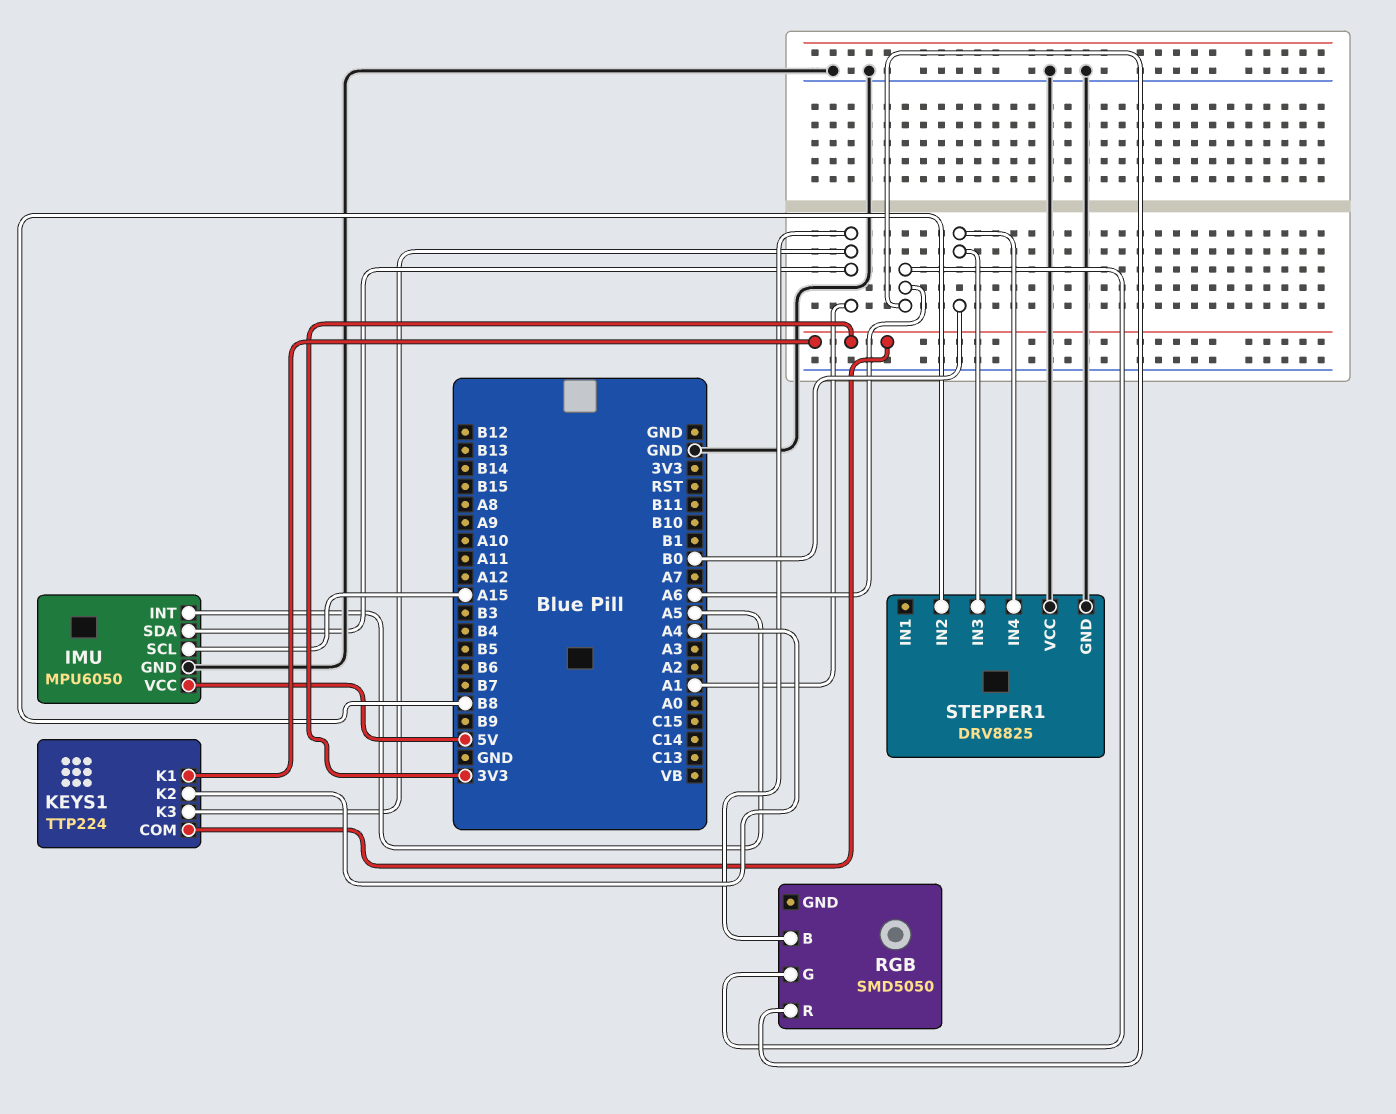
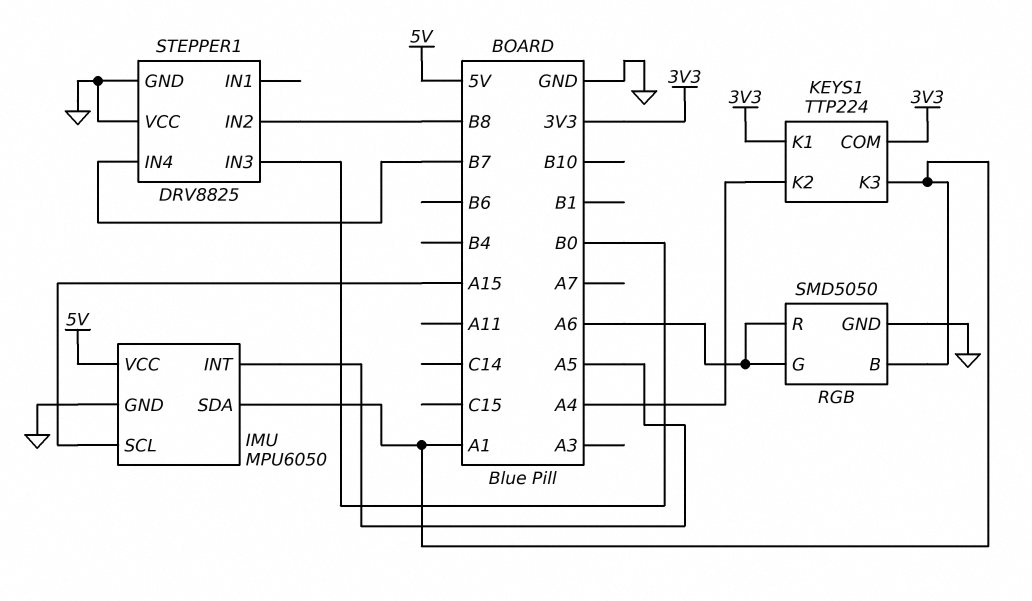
RGB pin GND: none -> GND
STEPPER1 pin IN4: B0 -> B7

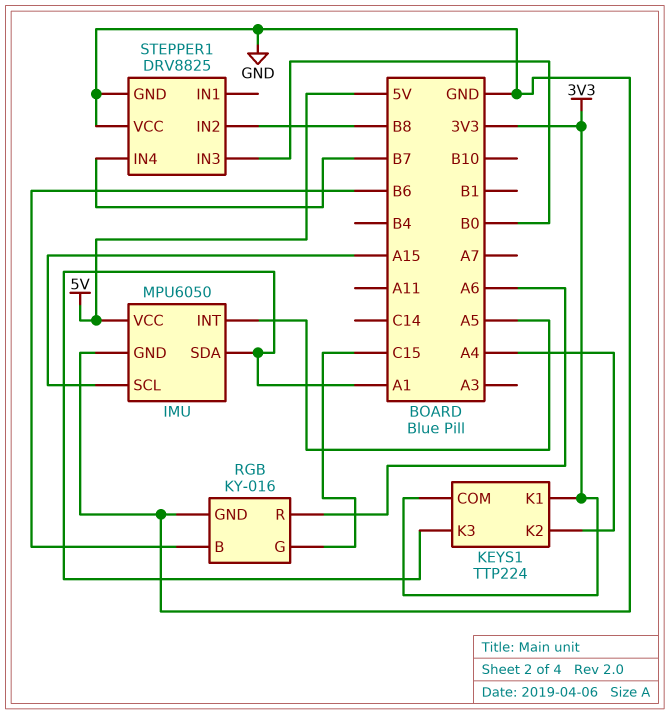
RGB: SMD5050 -> KY-016
RGB pin B: A1 -> B6
RGB pin G: A6 -> C15

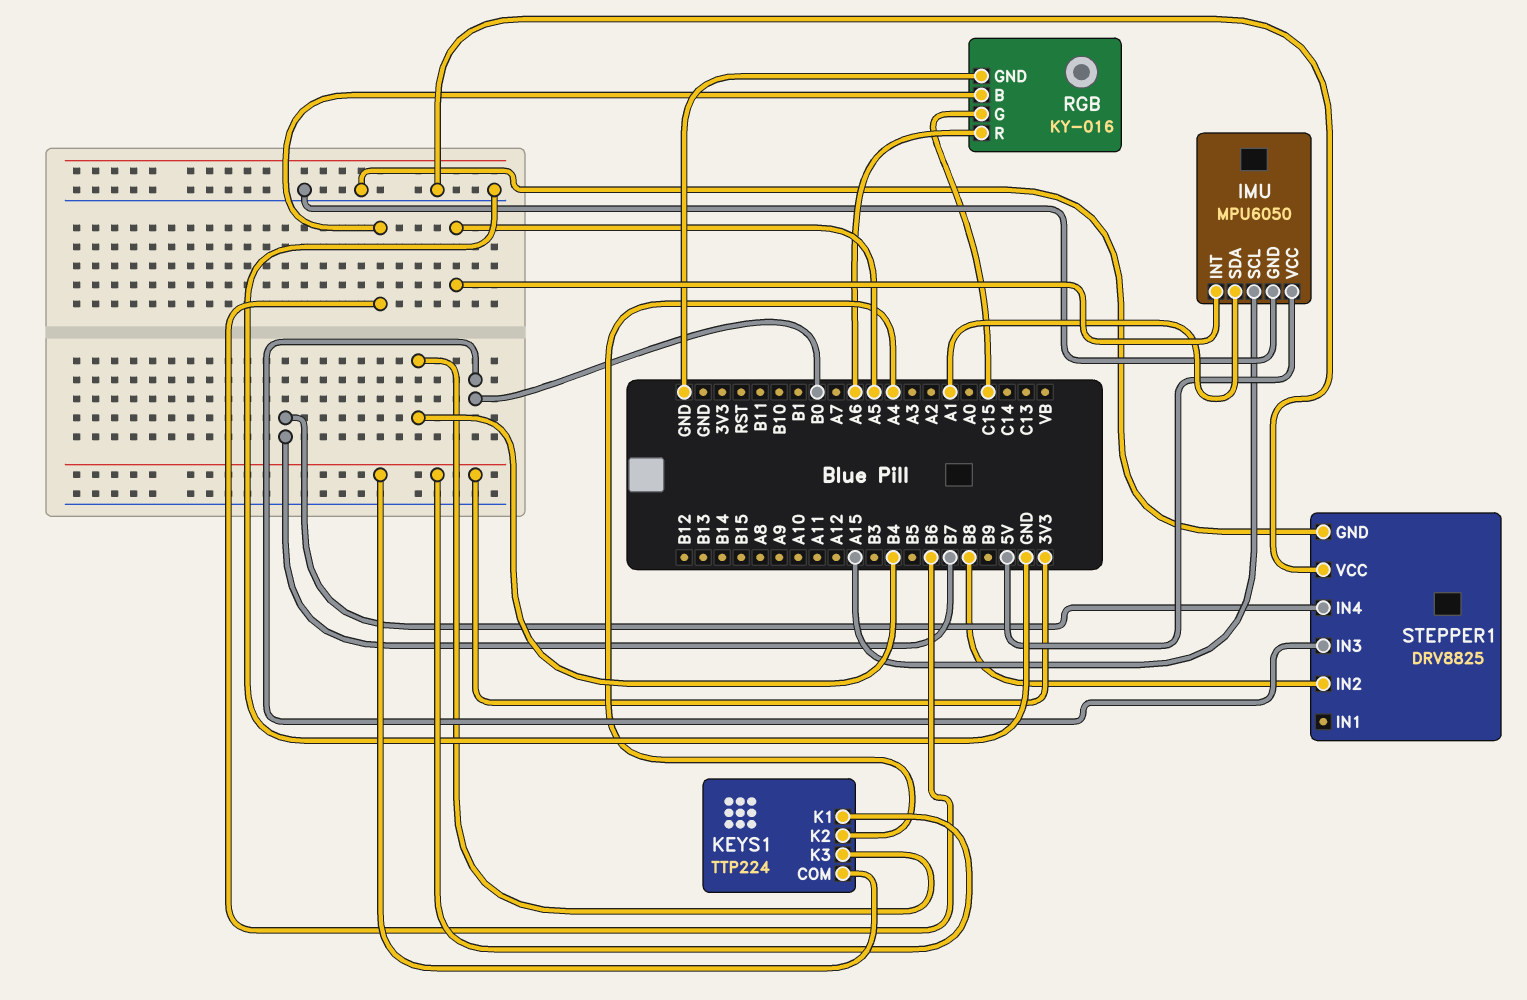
KEYS1 pin K3: A1 -> B4

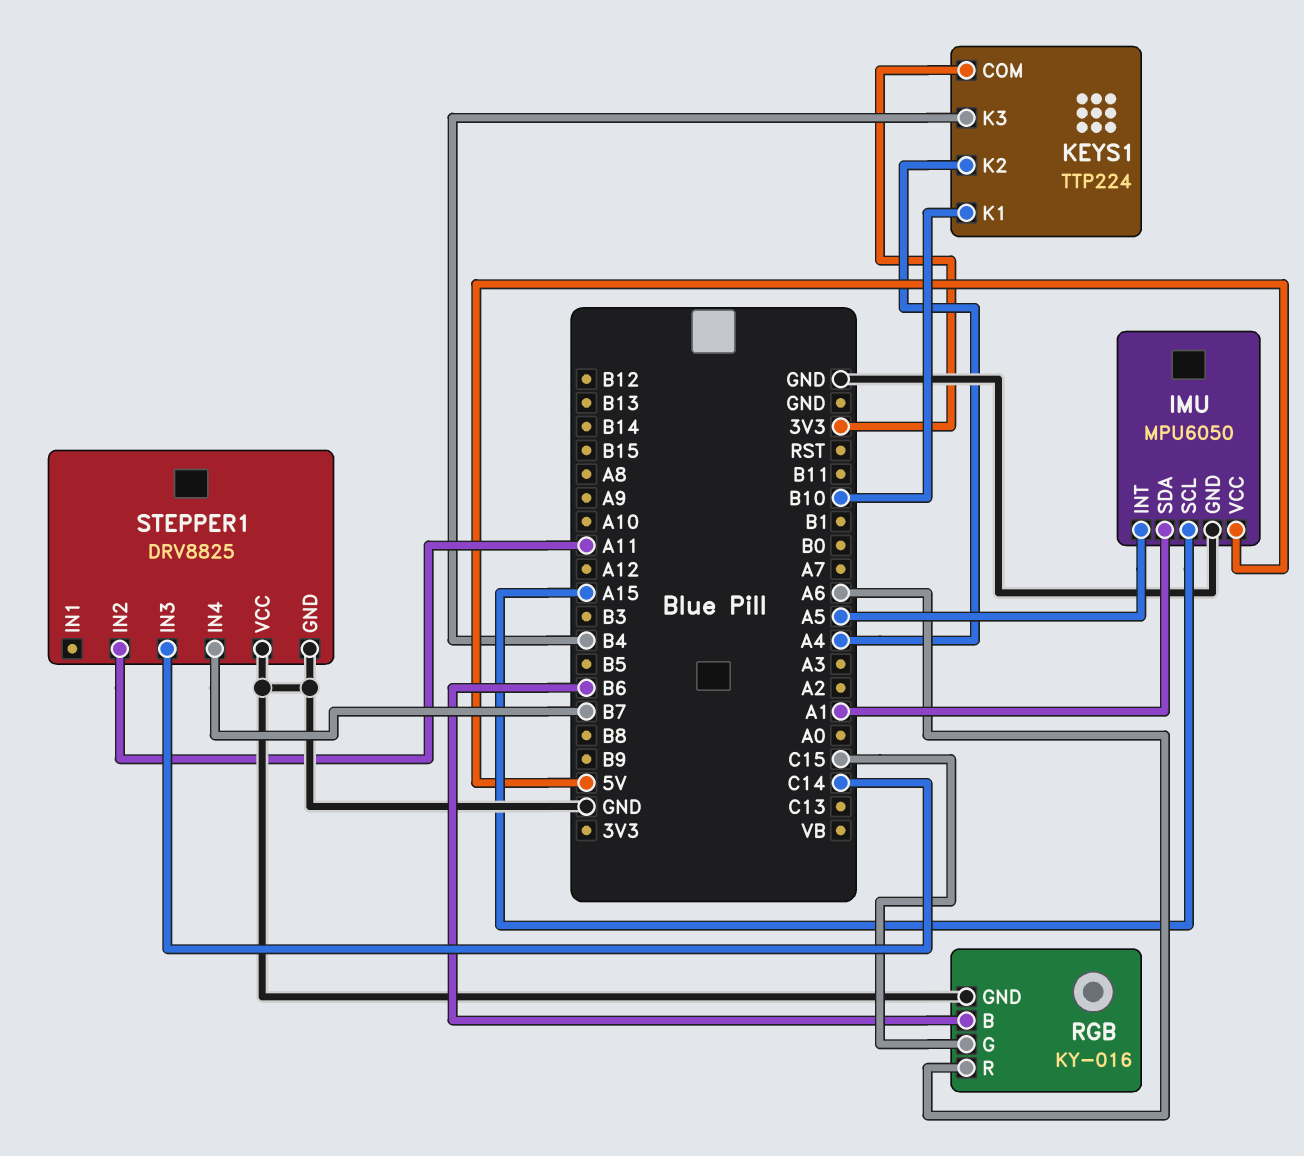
KEYS1 pin K1: 3V3 -> B10
STEPPER1 pin IN2: B8 -> A11
STEPPER1 pin IN3: B0 -> C14

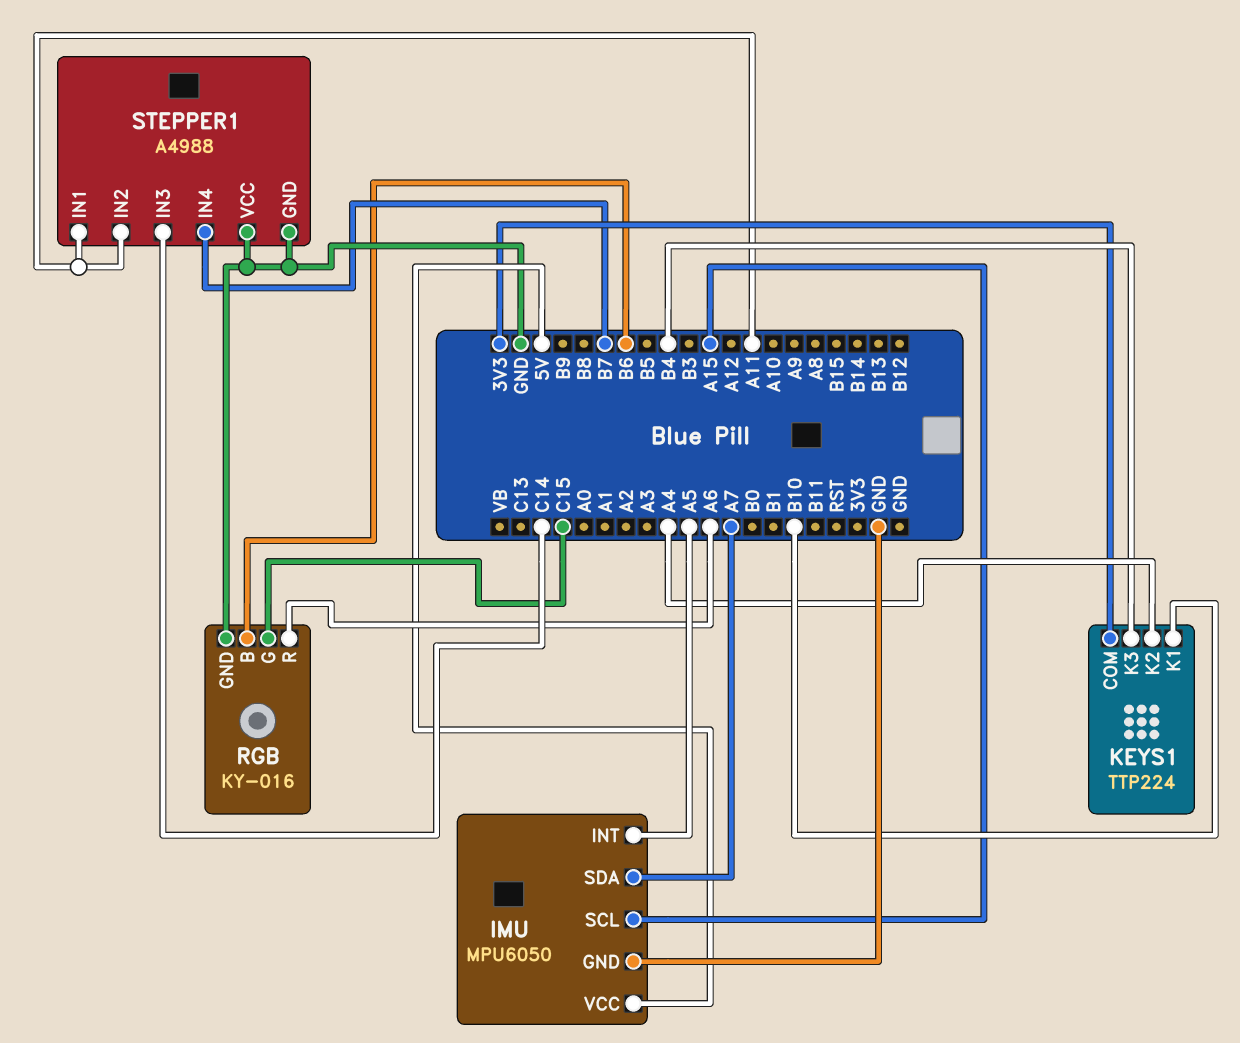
IMU pin SDA: A1 -> A7
STEPPER1: DRV8825 -> A4988
STEPPER1 pin IN1: none -> A11

